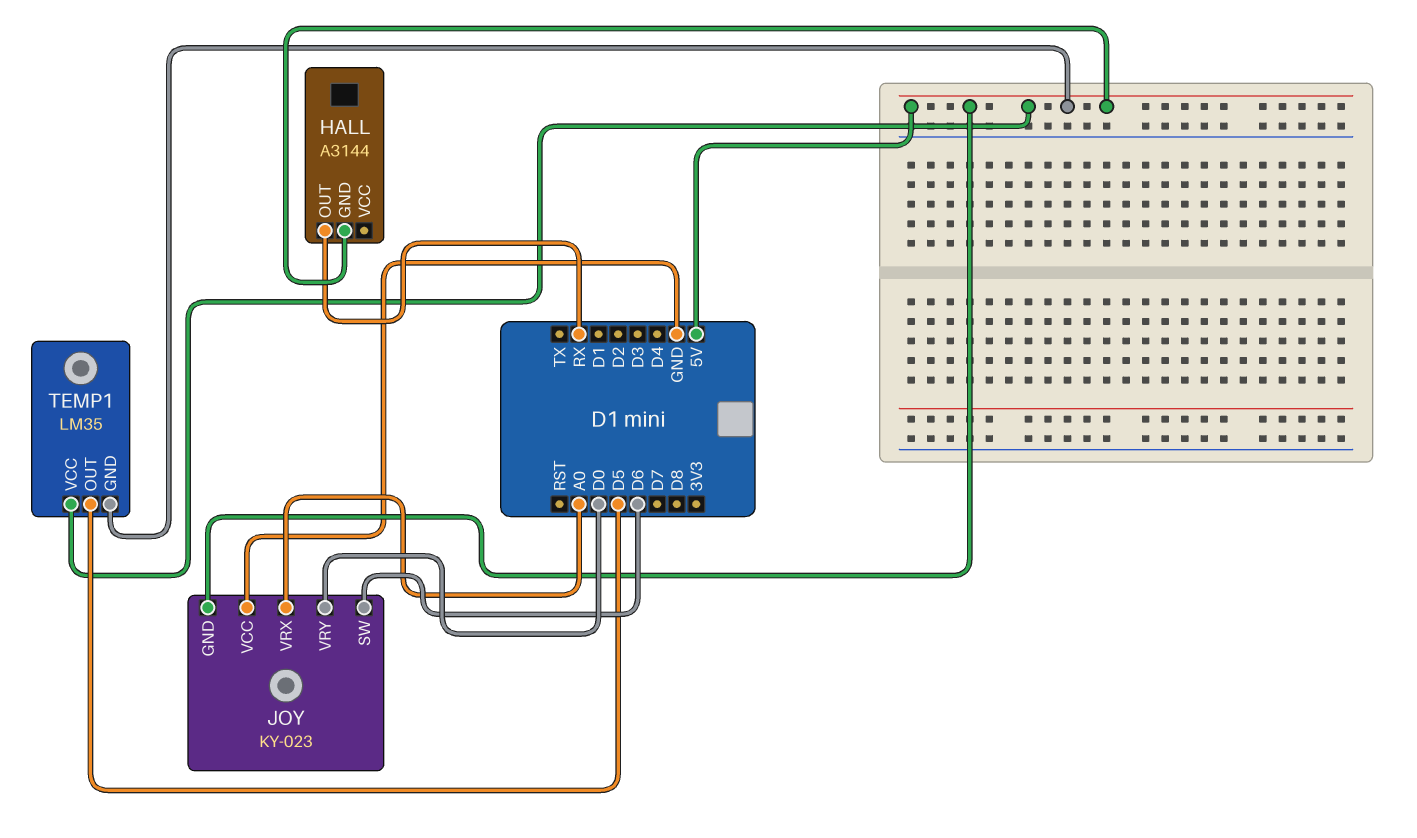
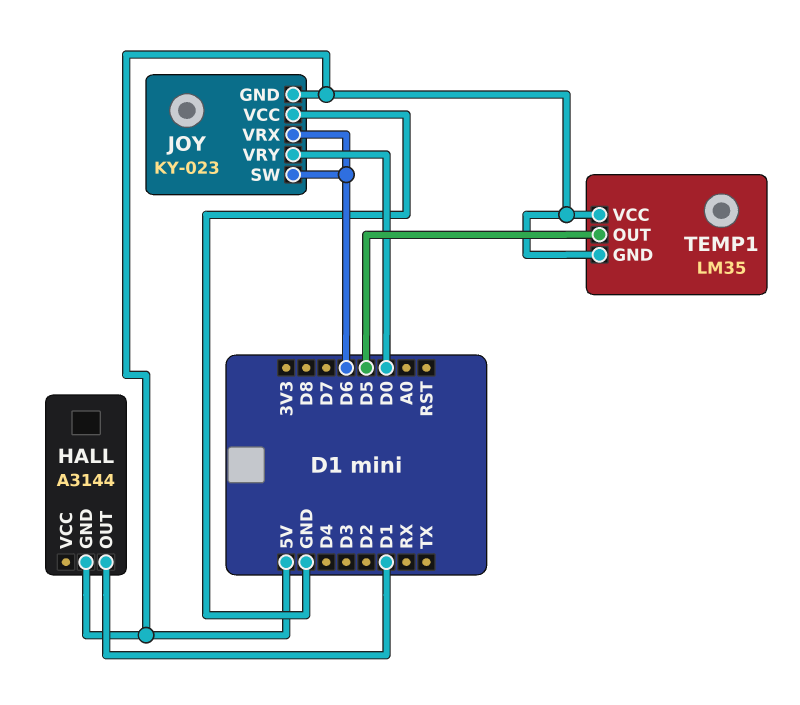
HALL pin OUT: RX -> D1
JOY pin VRX: A0 -> D6

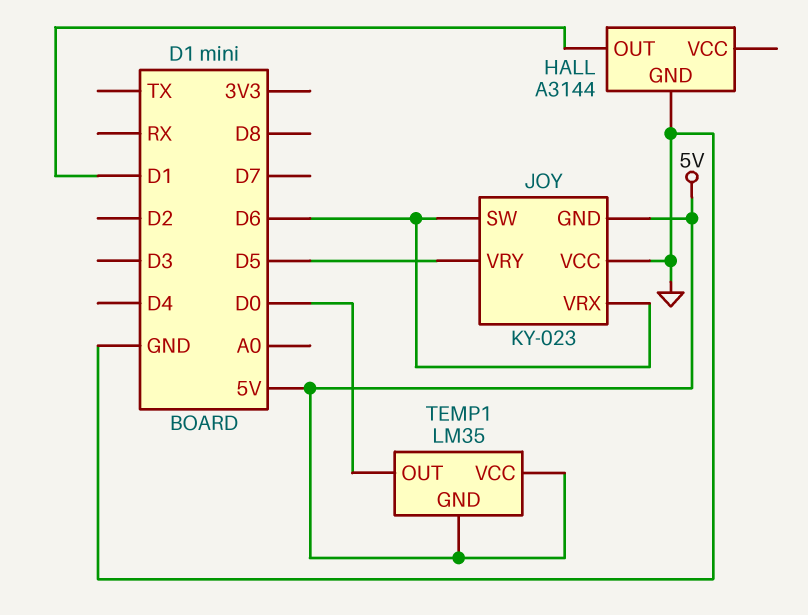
HALL pin GND: 5V -> GND
JOY pin VRY: D0 -> D5
TEMP1 pin OUT: D5 -> D0

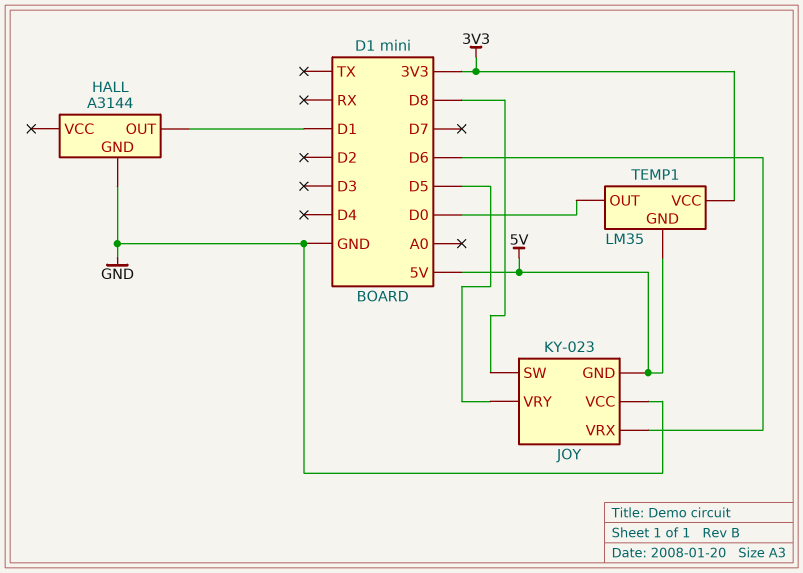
JOY pin SW: D6 -> D8
TEMP1 pin VCC: 5V -> 3V3

